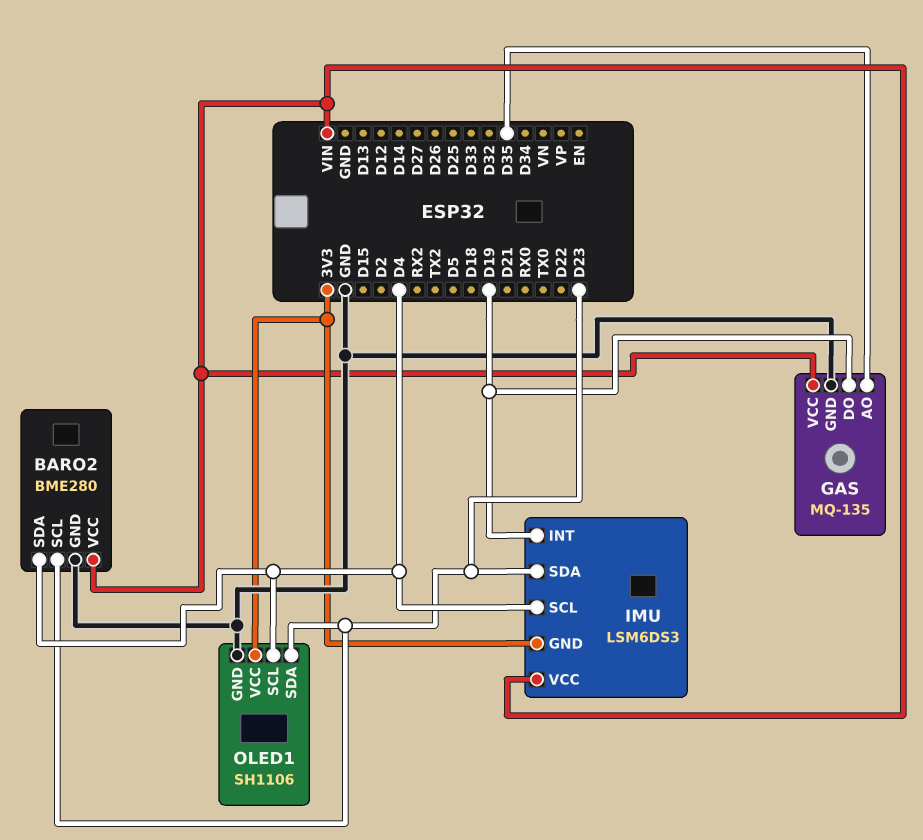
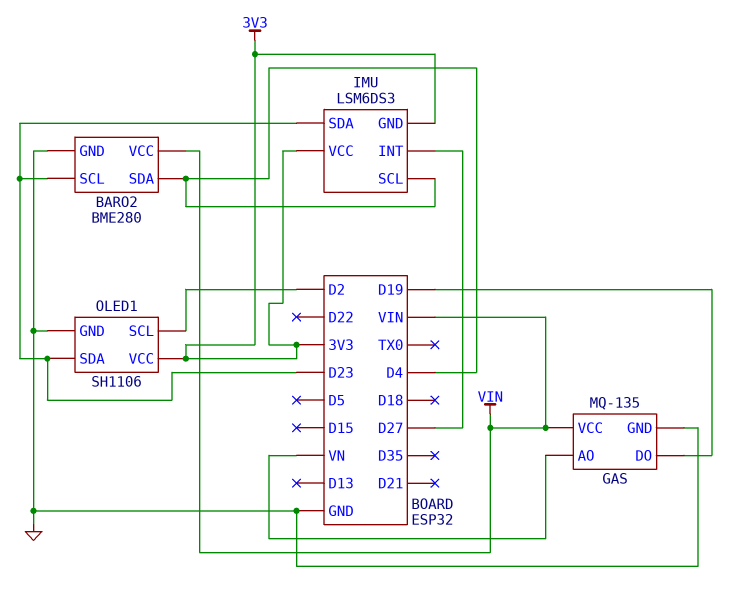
GAS pin AO: D35 -> VN
IMU pin INT: D19 -> D27
IMU pin VCC: VIN -> 3V3
OLED1 pin SCL: D4 -> D2

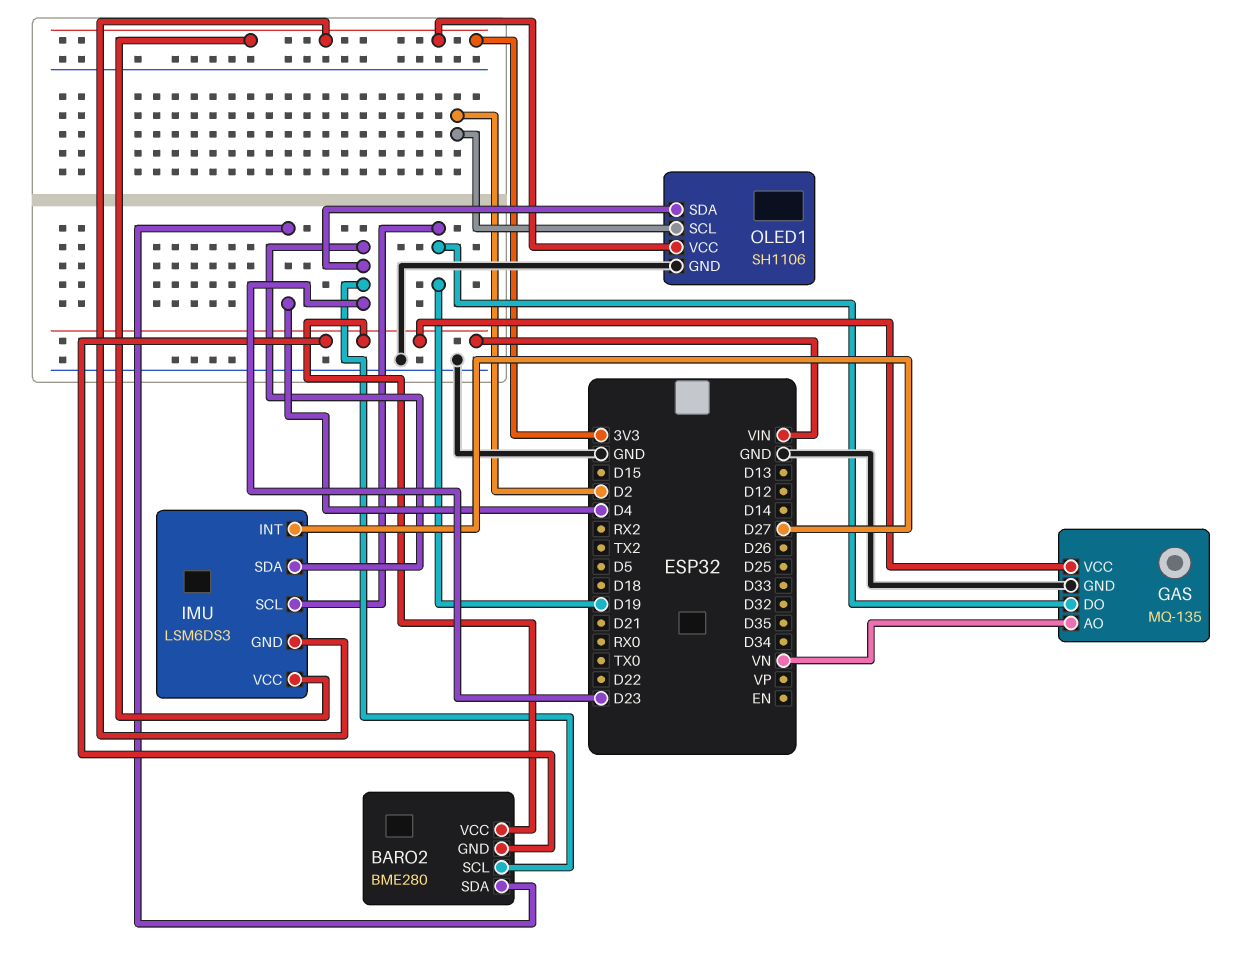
BARO2 pin GND: GND -> VIN
IMU pin SCL: D4 -> D19

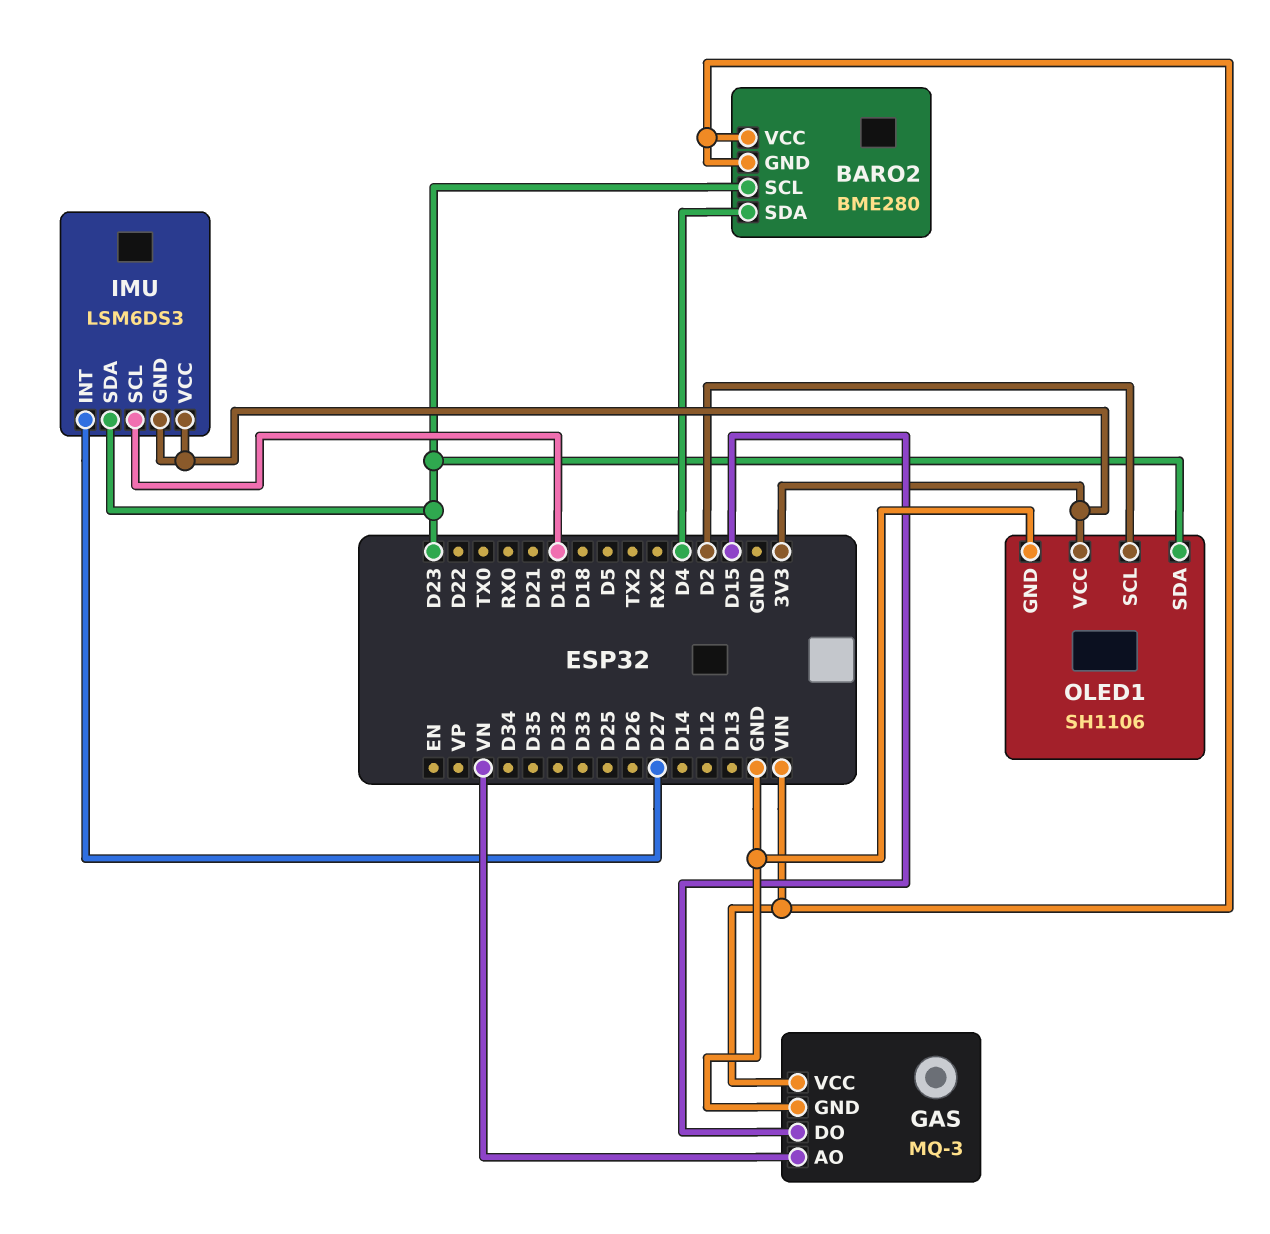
GAS: MQ-135 -> MQ-3
GAS pin DO: D19 -> D15

